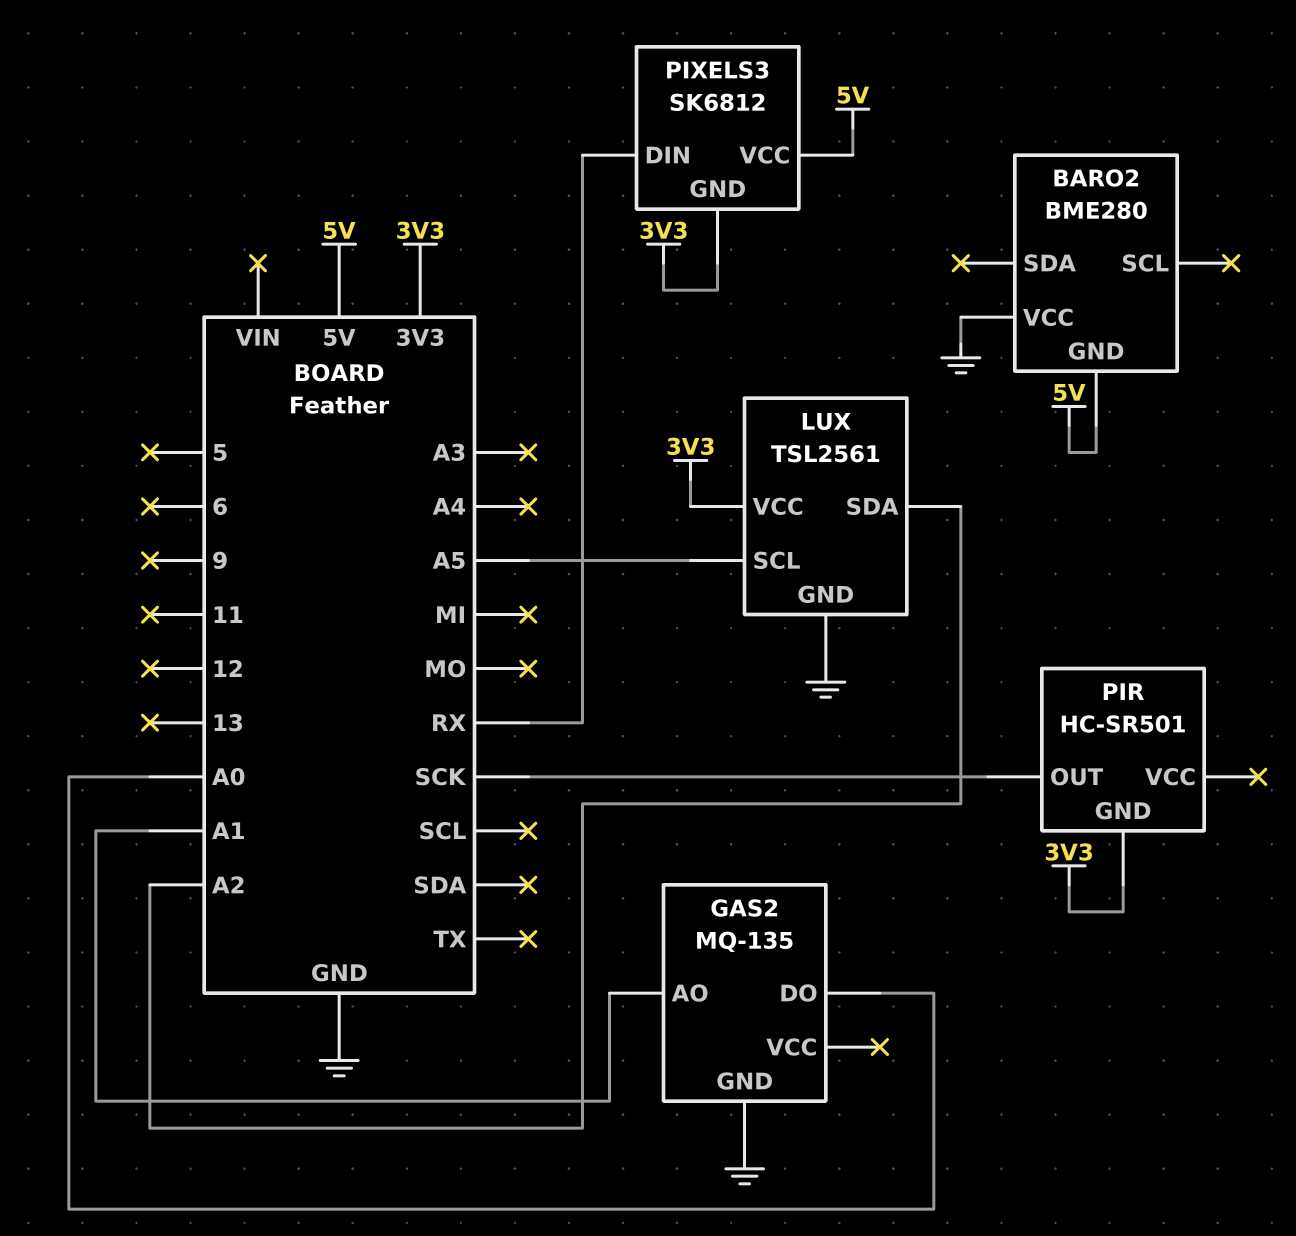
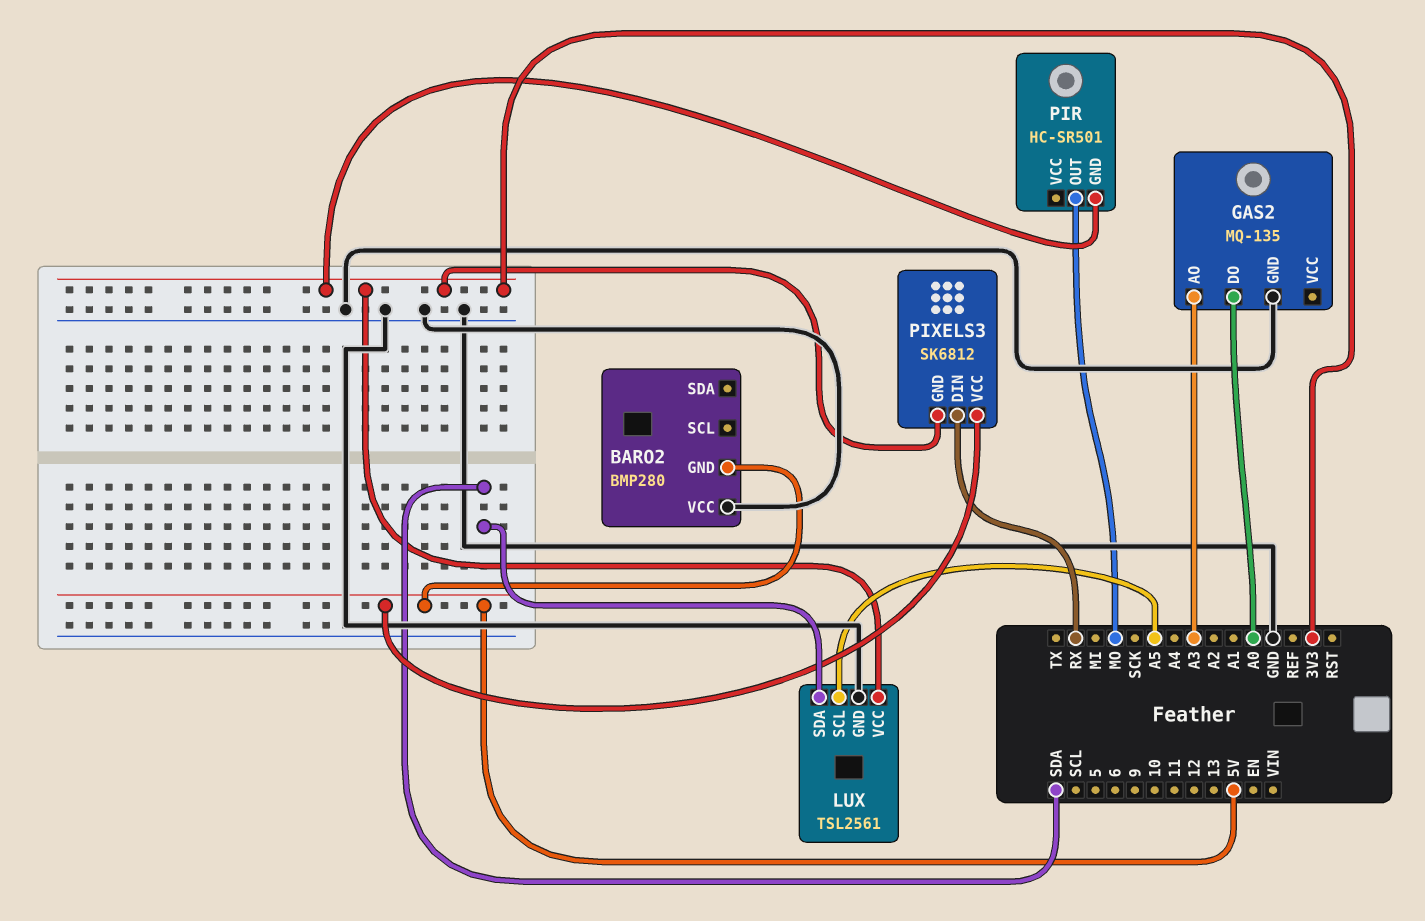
BARO2: BME280 -> BMP280
GAS2 pin AO: A1 -> A3
LUX pin SDA: A2 -> SDA
PIR pin OUT: SCK -> MO

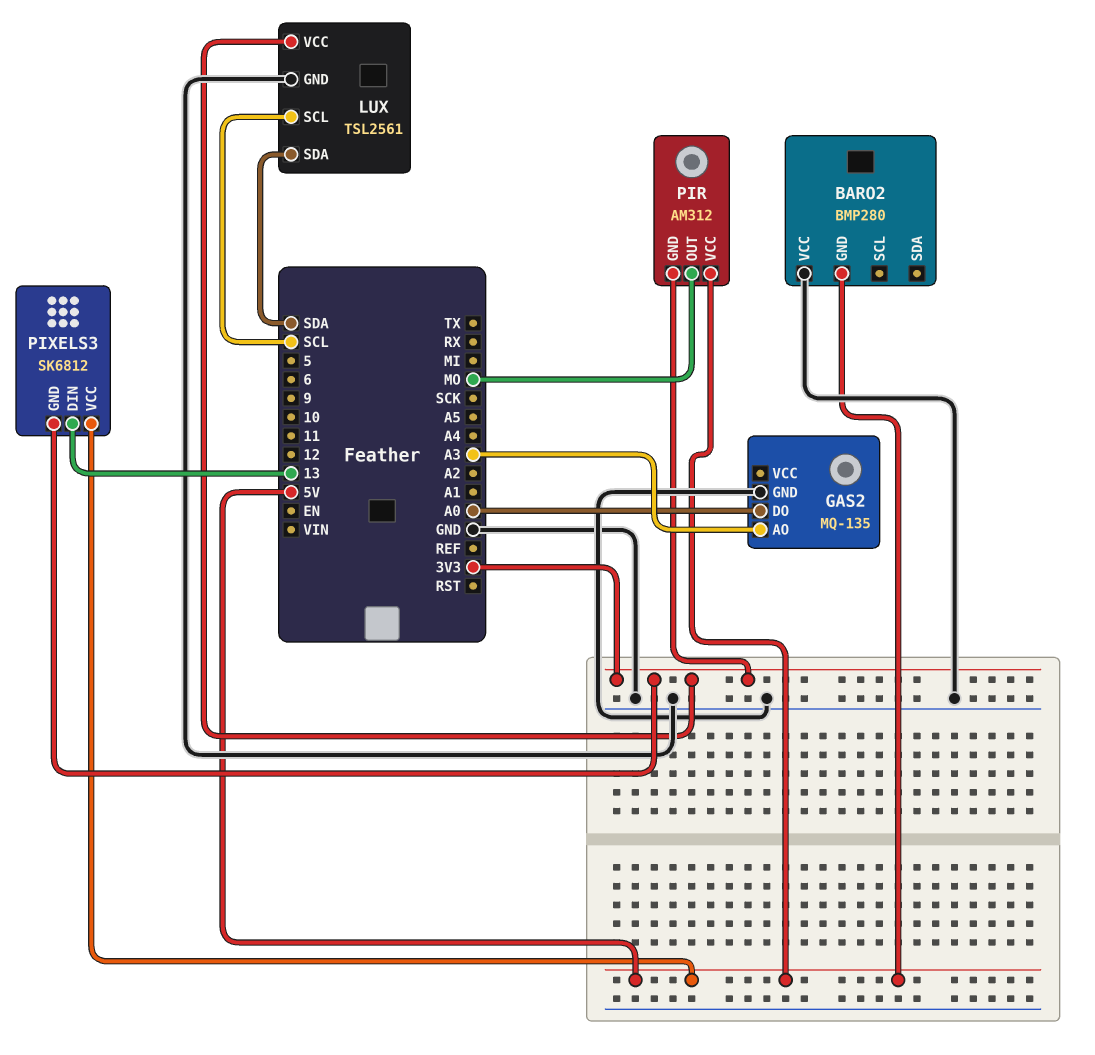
LUX pin SCL: A5 -> SCL
PIR: HC-SR501 -> AM312
PIR pin VCC: none -> 5V
PIXELS3 pin DIN: RX -> 13

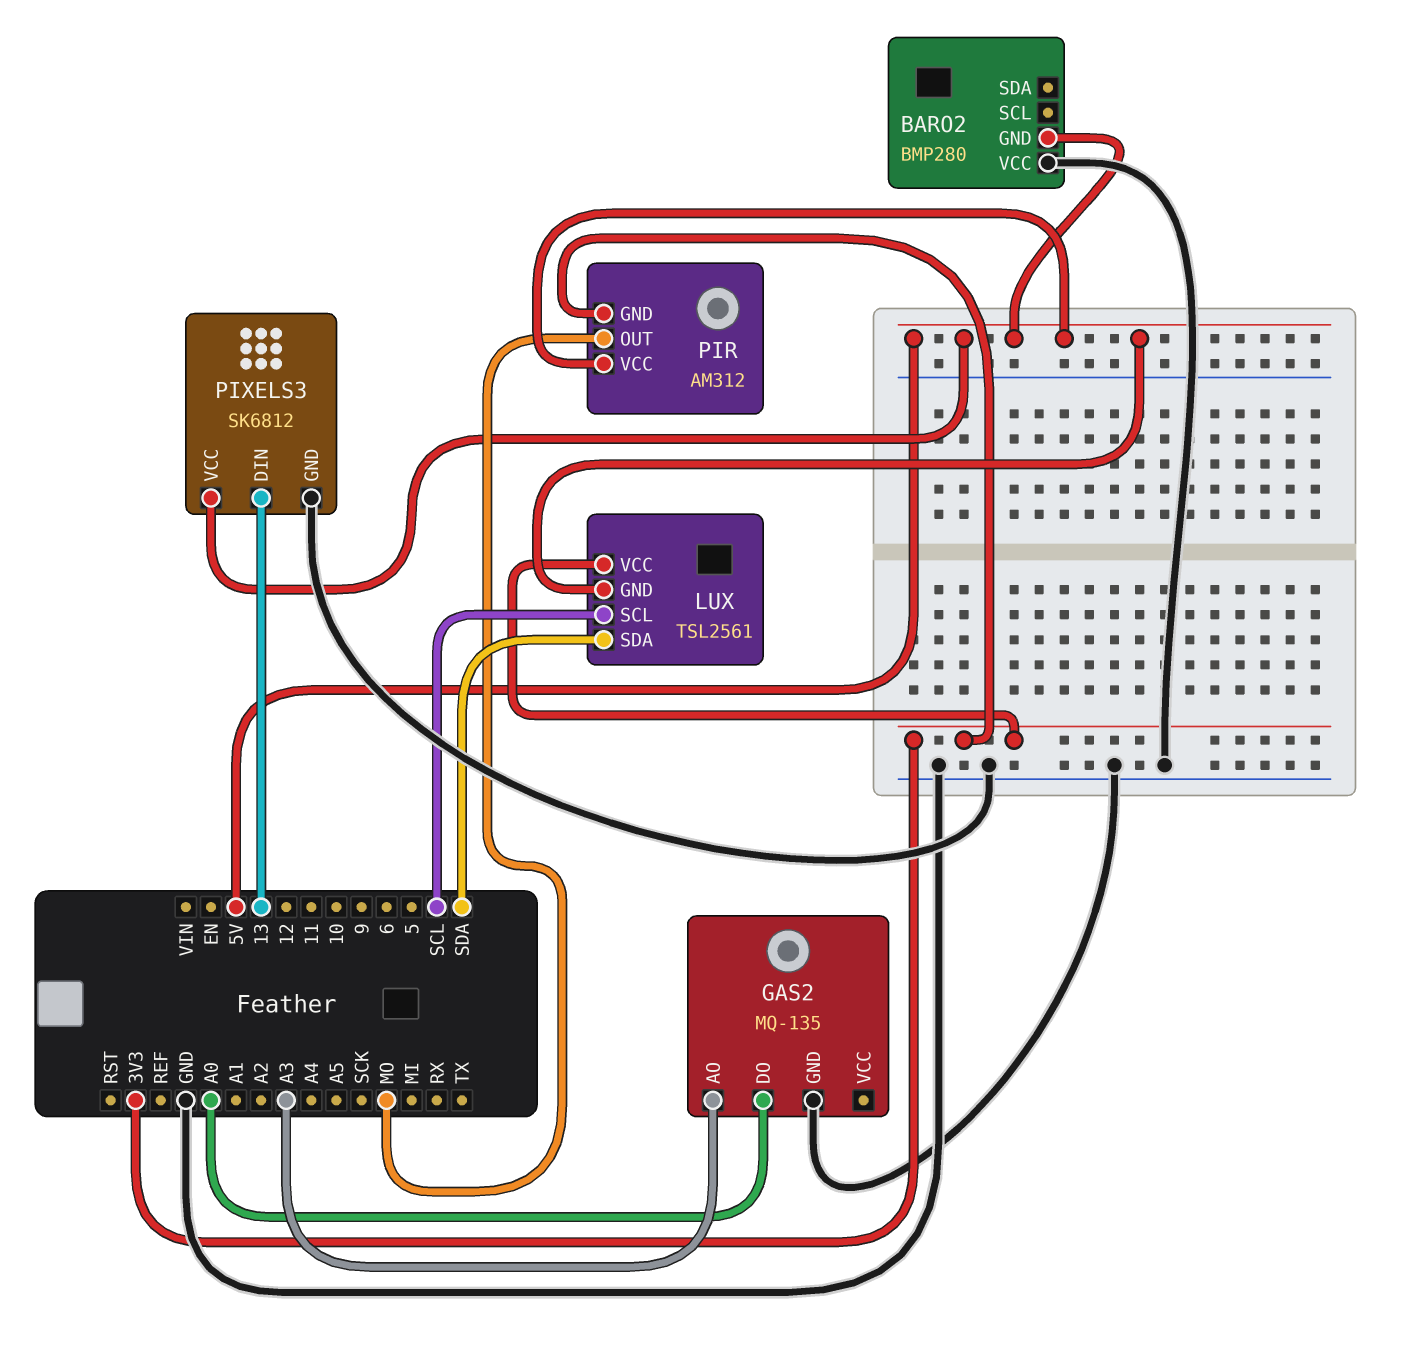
LUX pin GND: GND -> 5V
PIXELS3 pin GND: 3V3 -> GND

